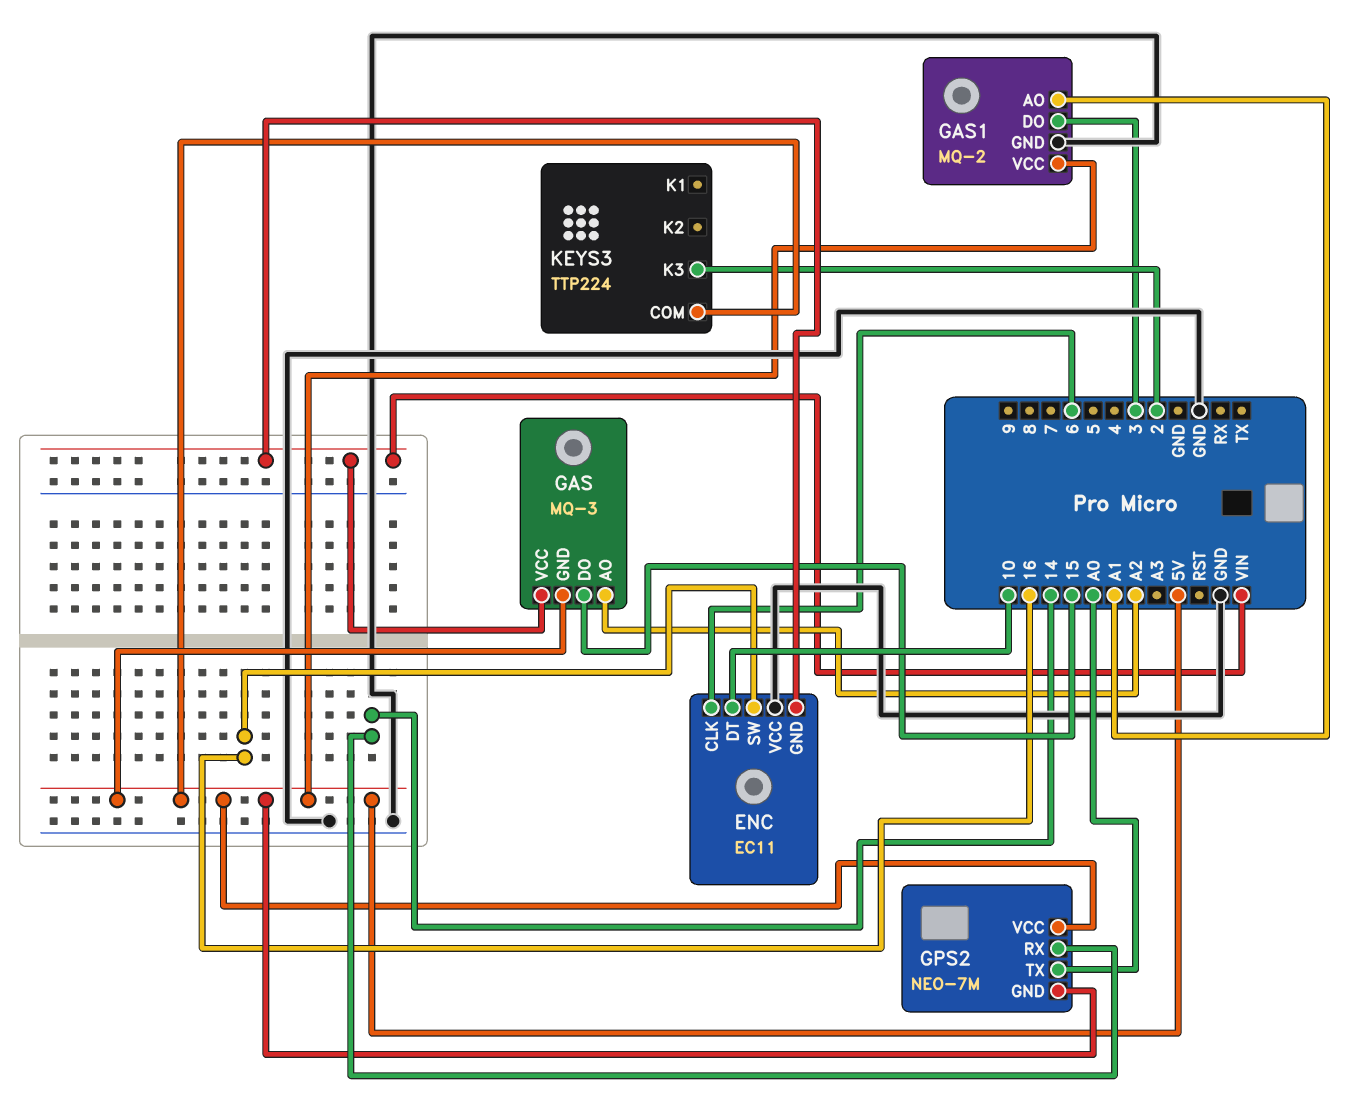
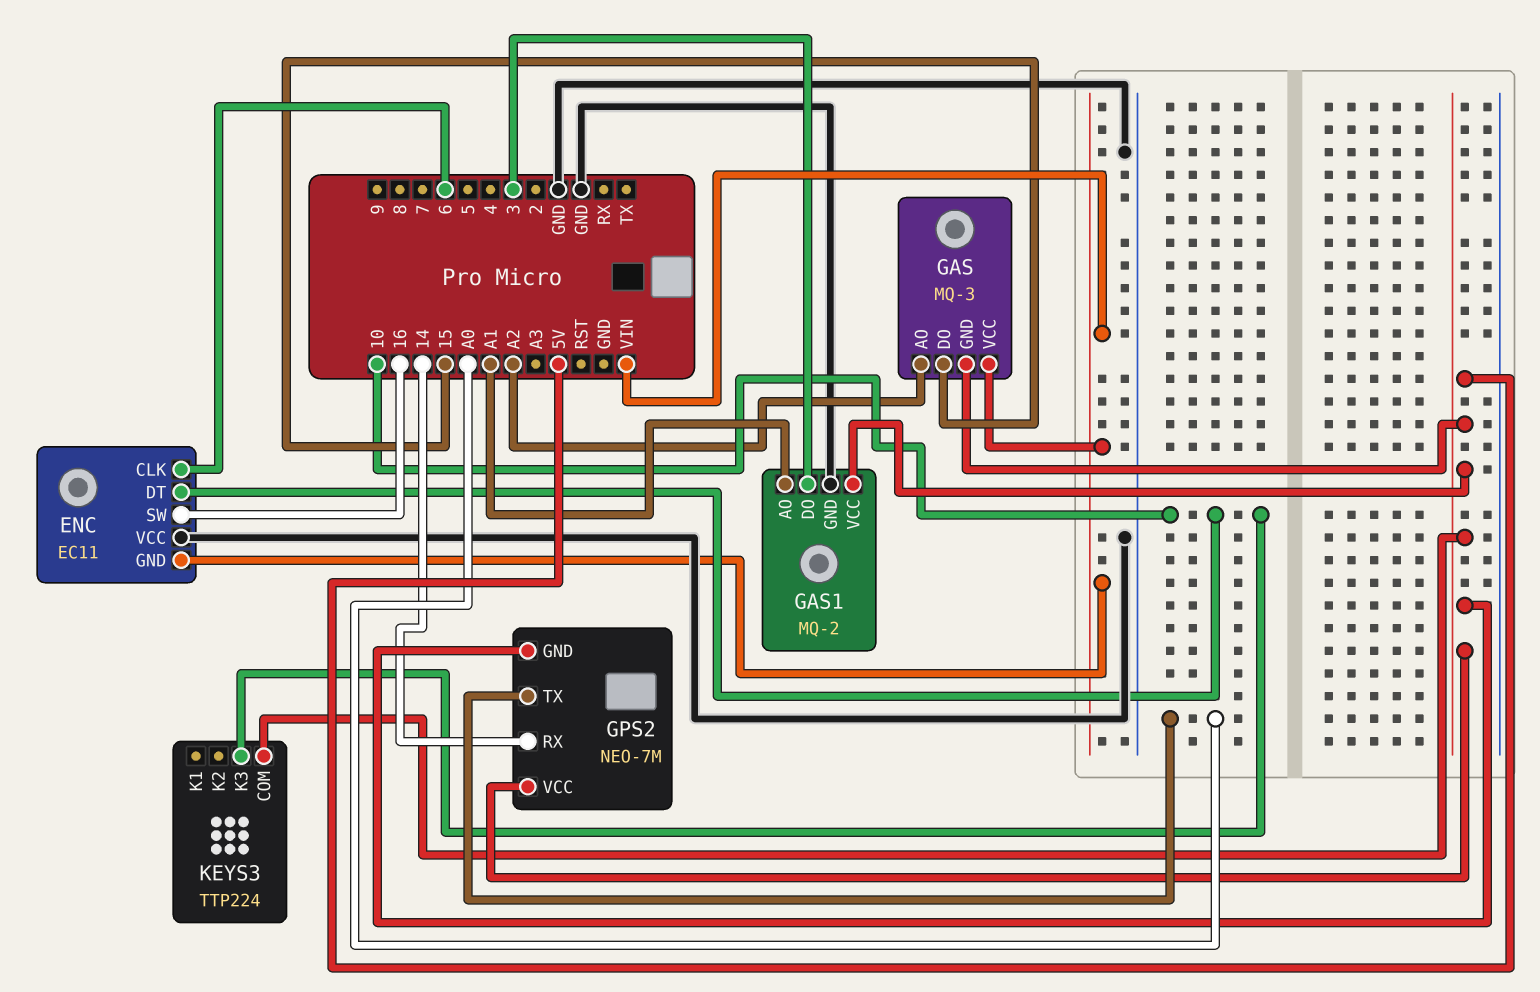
KEYS3 pin K3: 2 -> 10

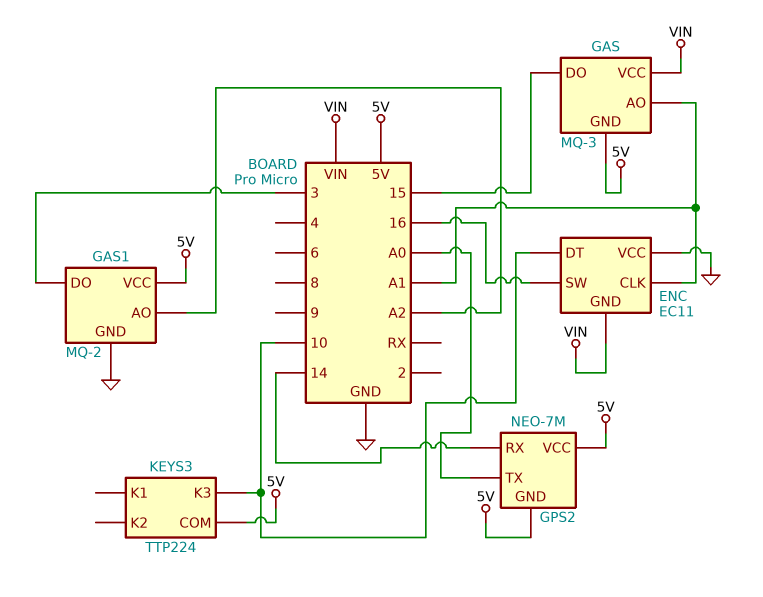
ENC pin CLK: 6 -> A1
GAS pin AO: A2 -> A1
GAS1 pin AO: A1 -> A2

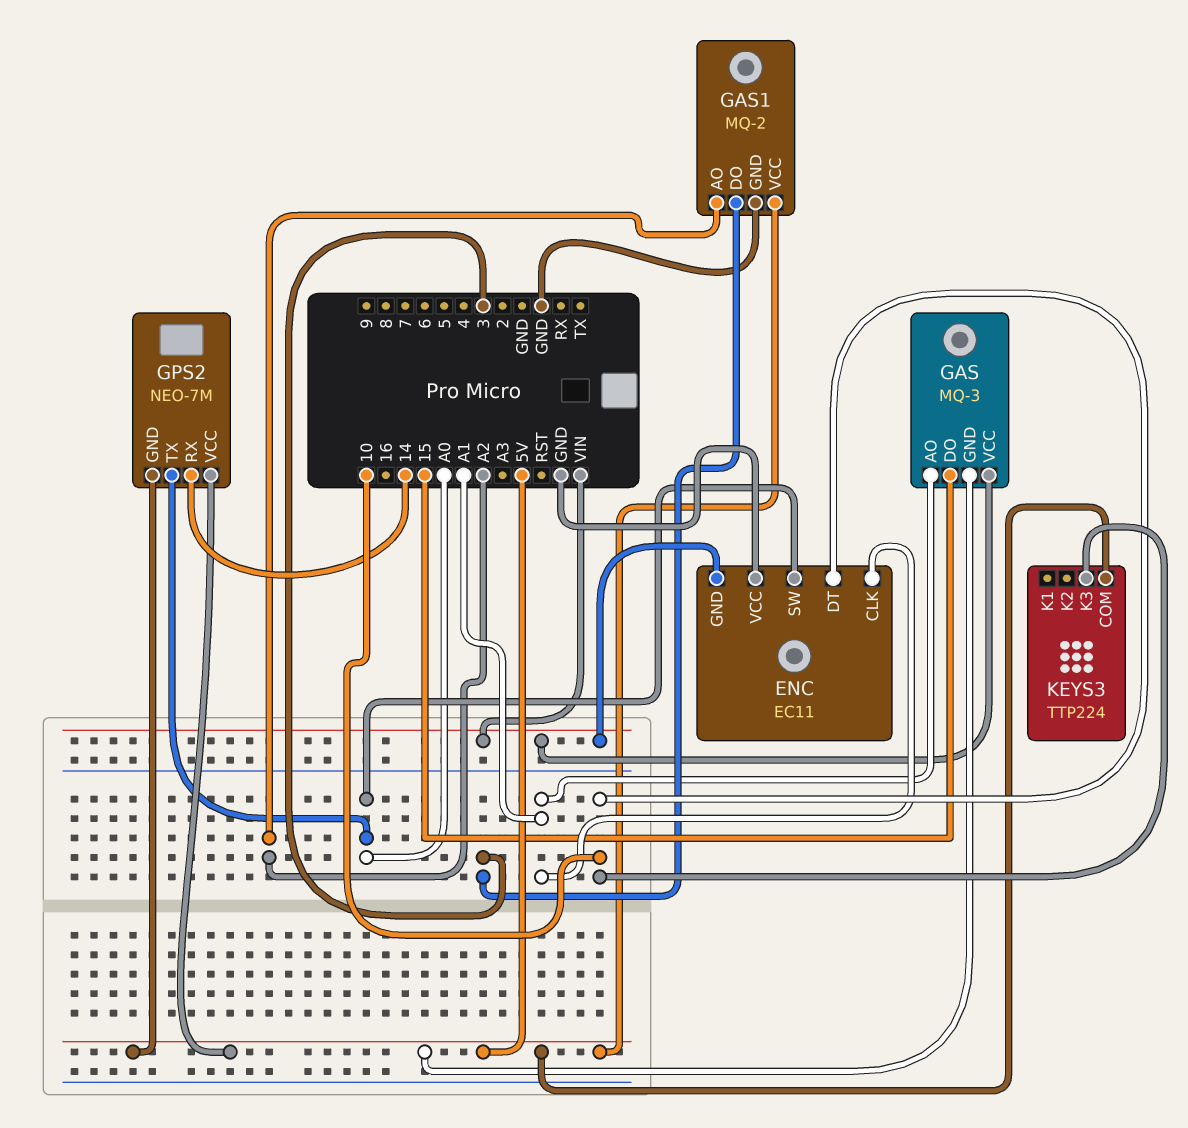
ENC pin SW: 16 -> A0

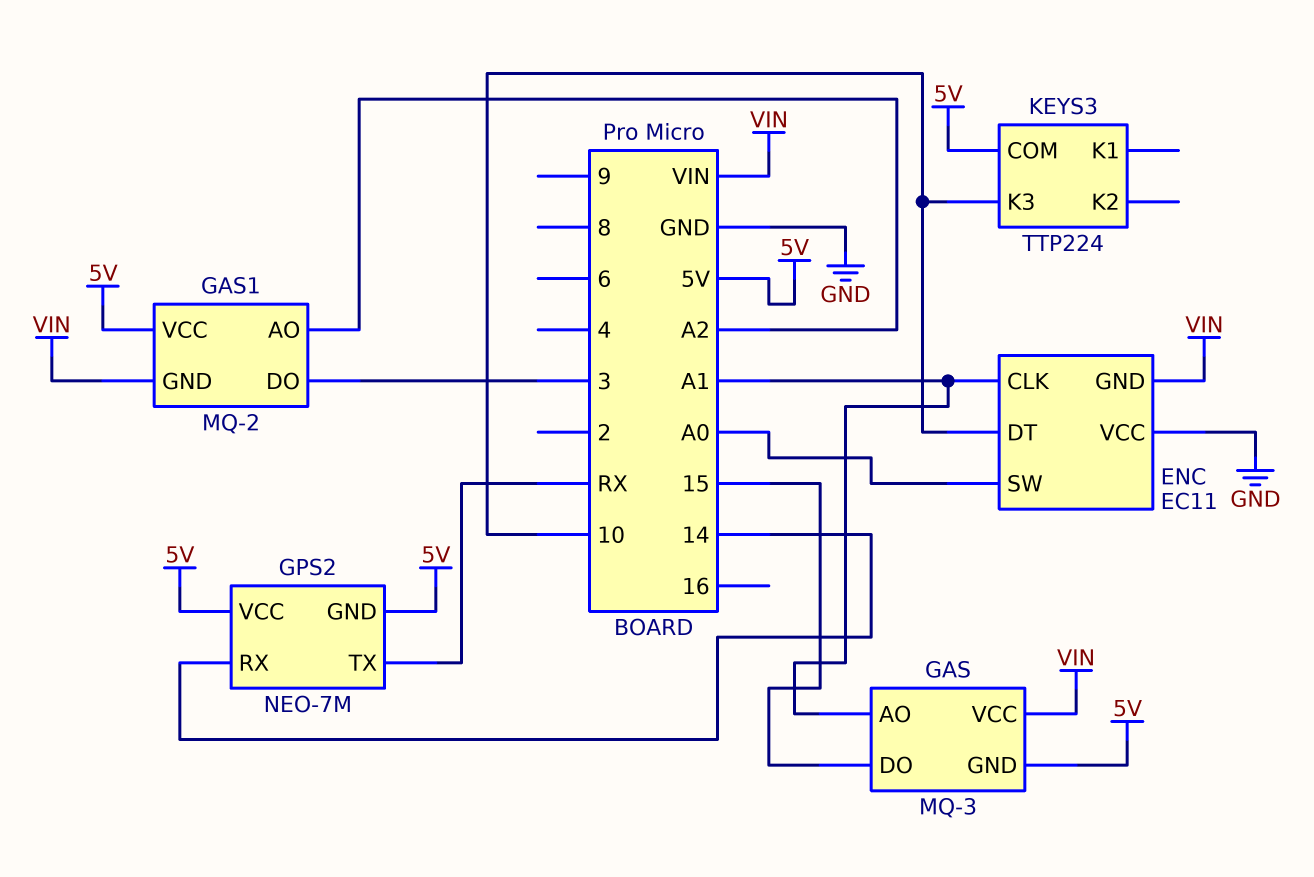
GAS1 pin GND: GND -> VIN
GPS2 pin TX: A0 -> RX

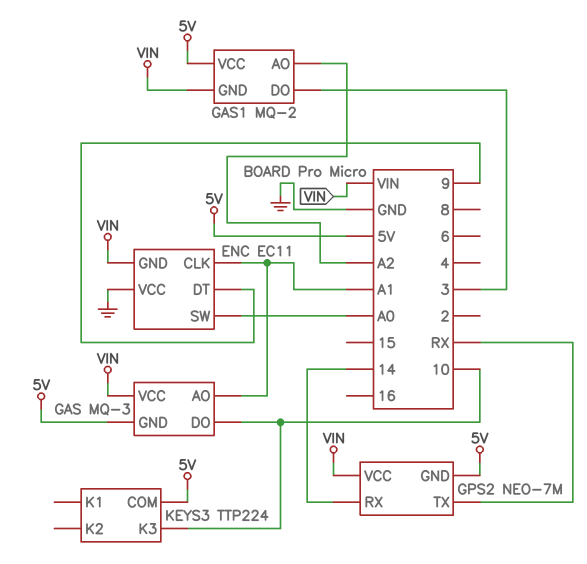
ENC pin DT: 10 -> 9
GAS pin DO: 15 -> 10
GPS2 pin VCC: 5V -> VIN

